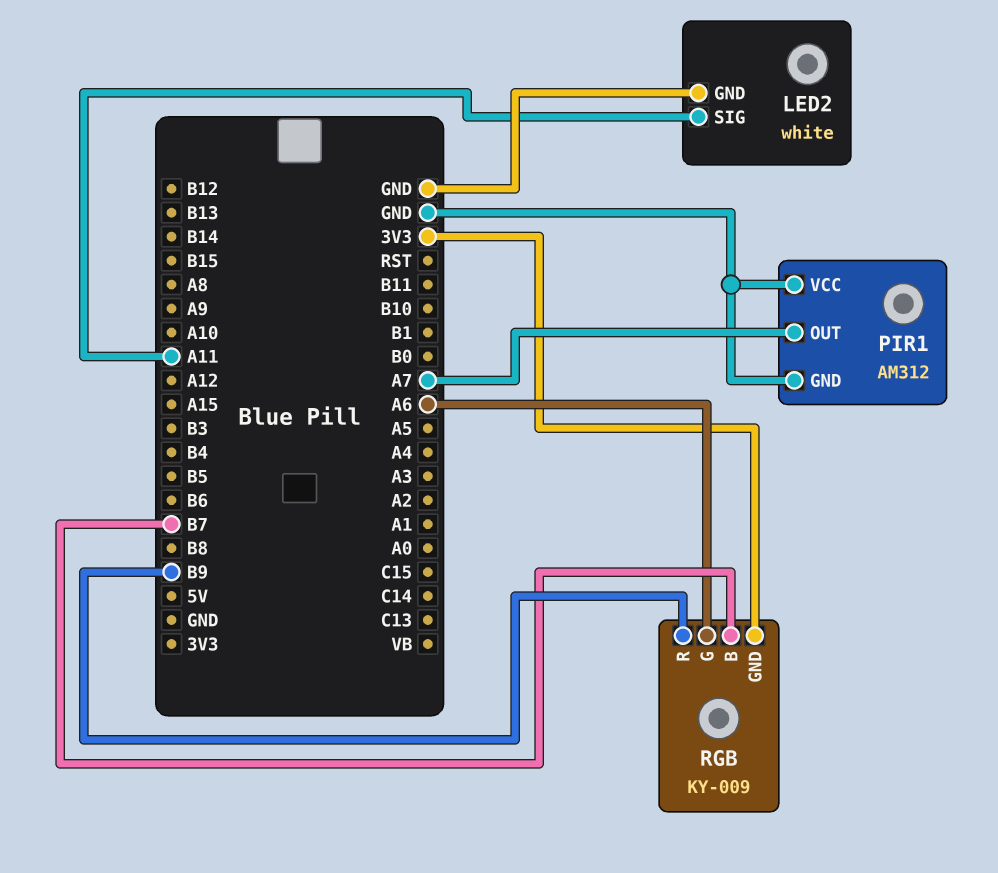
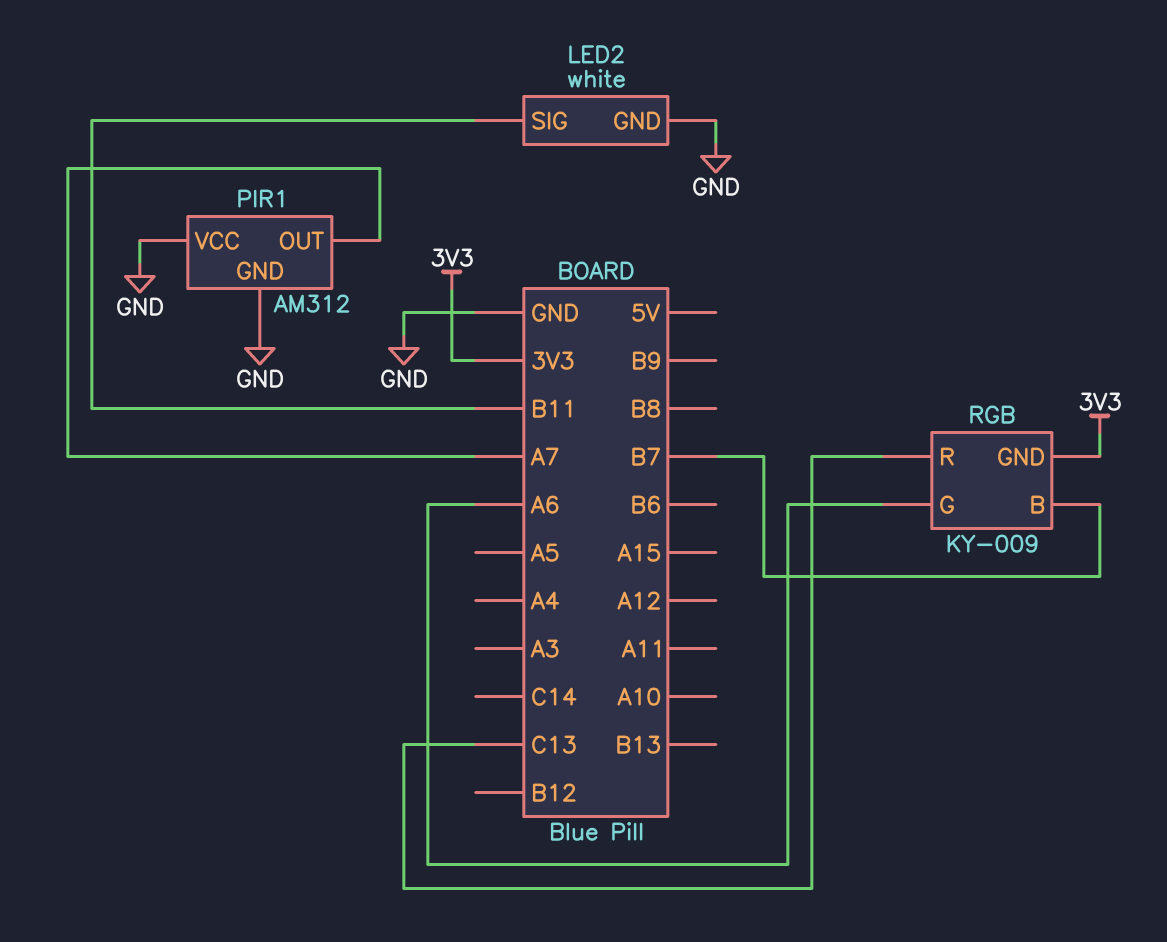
LED2 pin SIG: A11 -> B11
RGB pin R: B9 -> C13

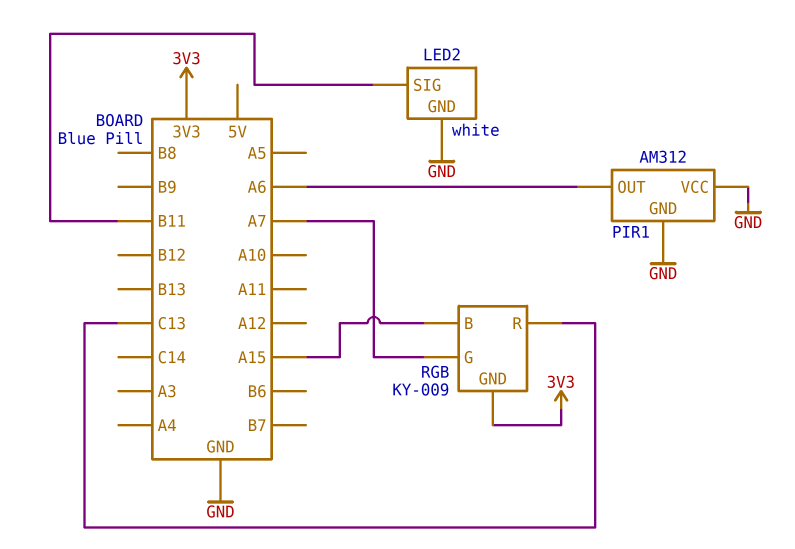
PIR1 pin OUT: A7 -> A6
RGB pin B: B7 -> A15
RGB pin G: A6 -> A7

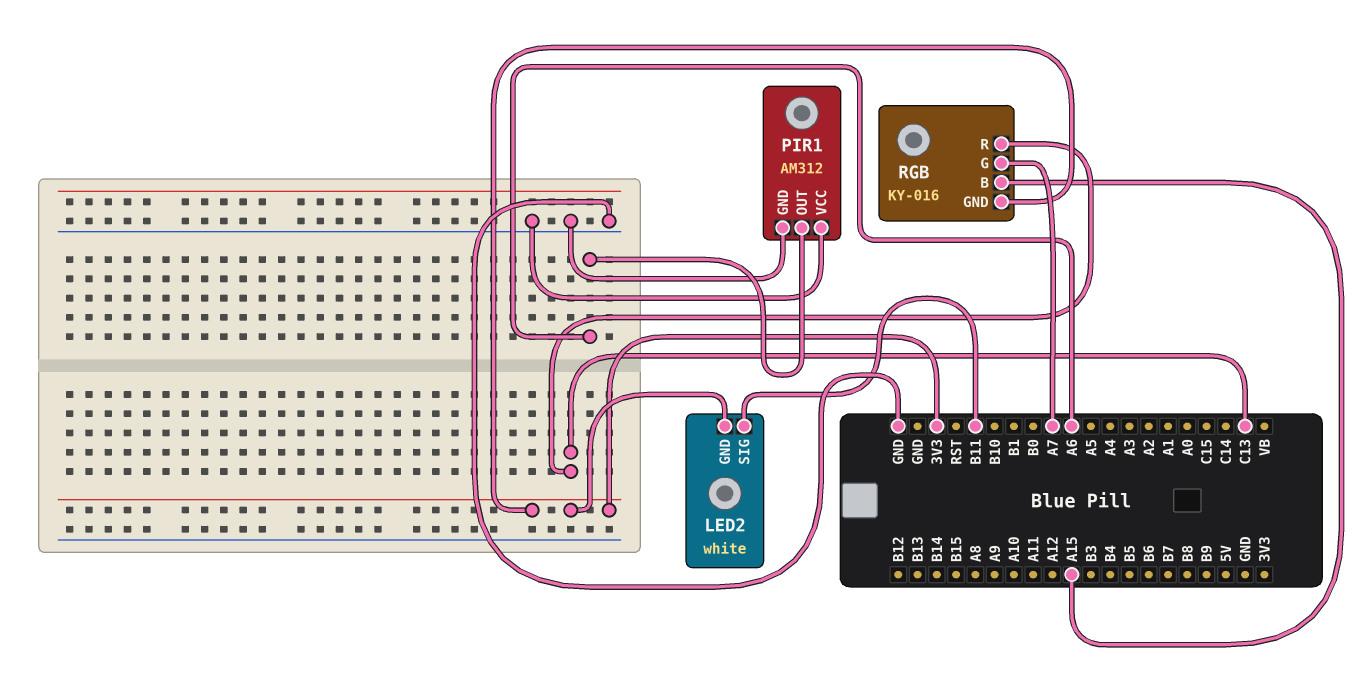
LED2 pin GND: GND -> 3V3
RGB: KY-009 -> KY-016

